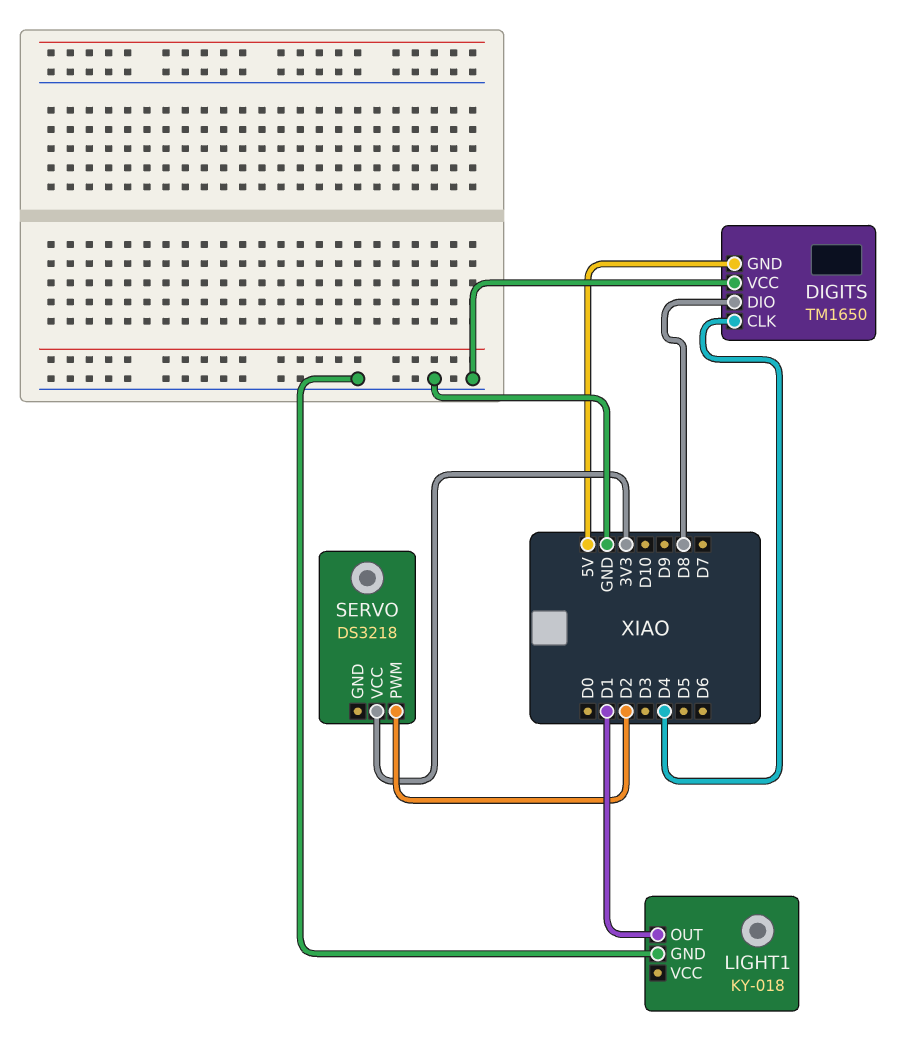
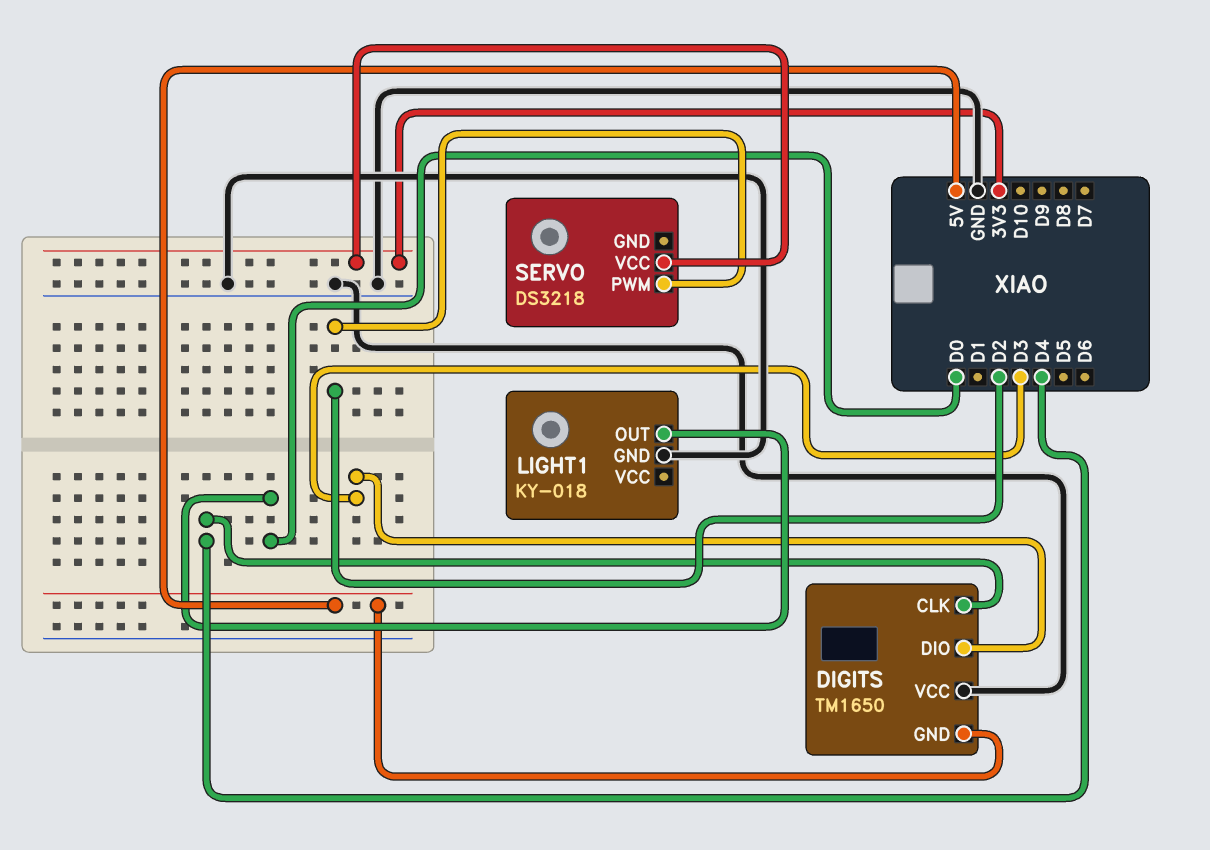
DIGITS pin DIO: D8 -> D3
LIGHT1 pin OUT: D1 -> D0

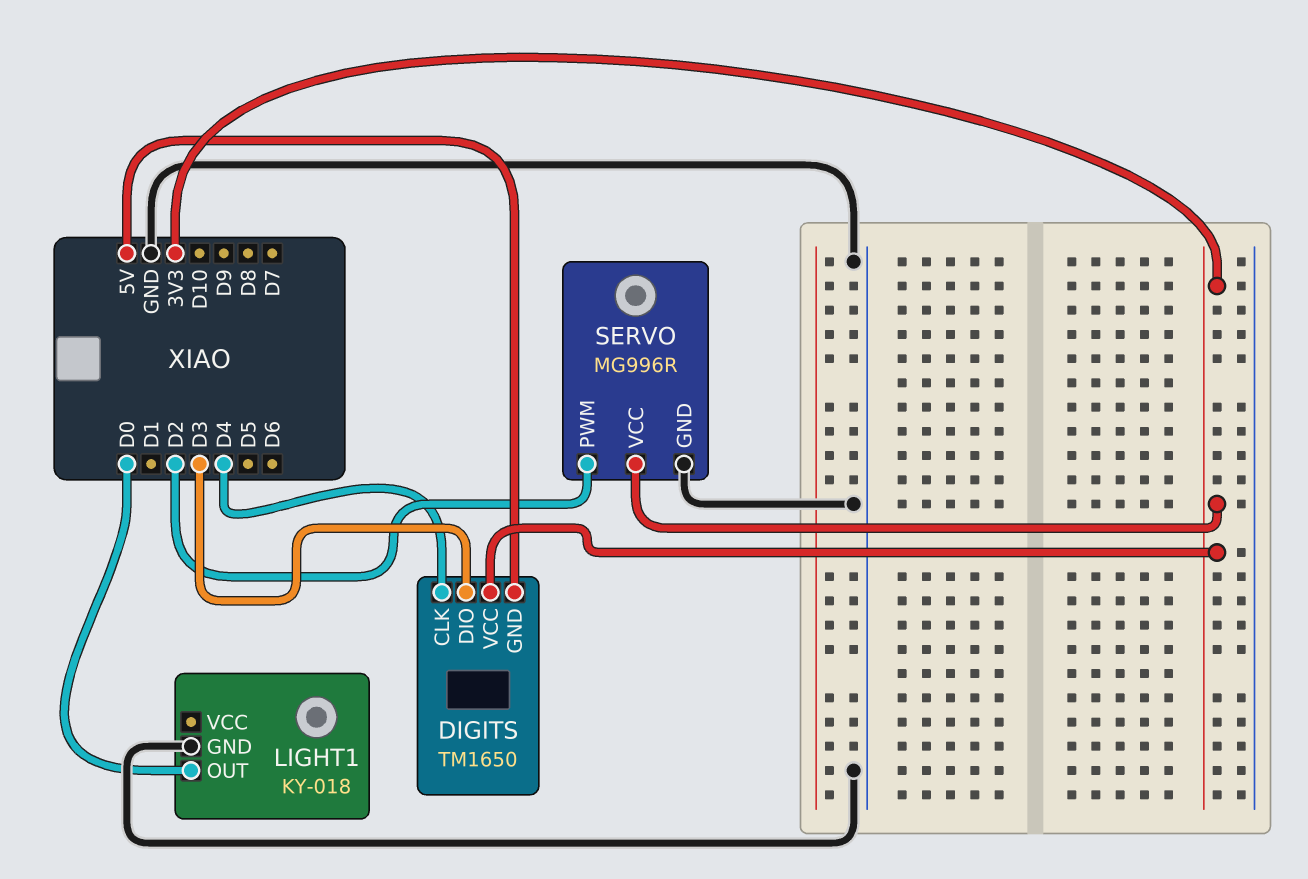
DIGITS pin VCC: GND -> 3V3
SERVO: DS3218 -> MG996R
SERVO pin GND: none -> GND

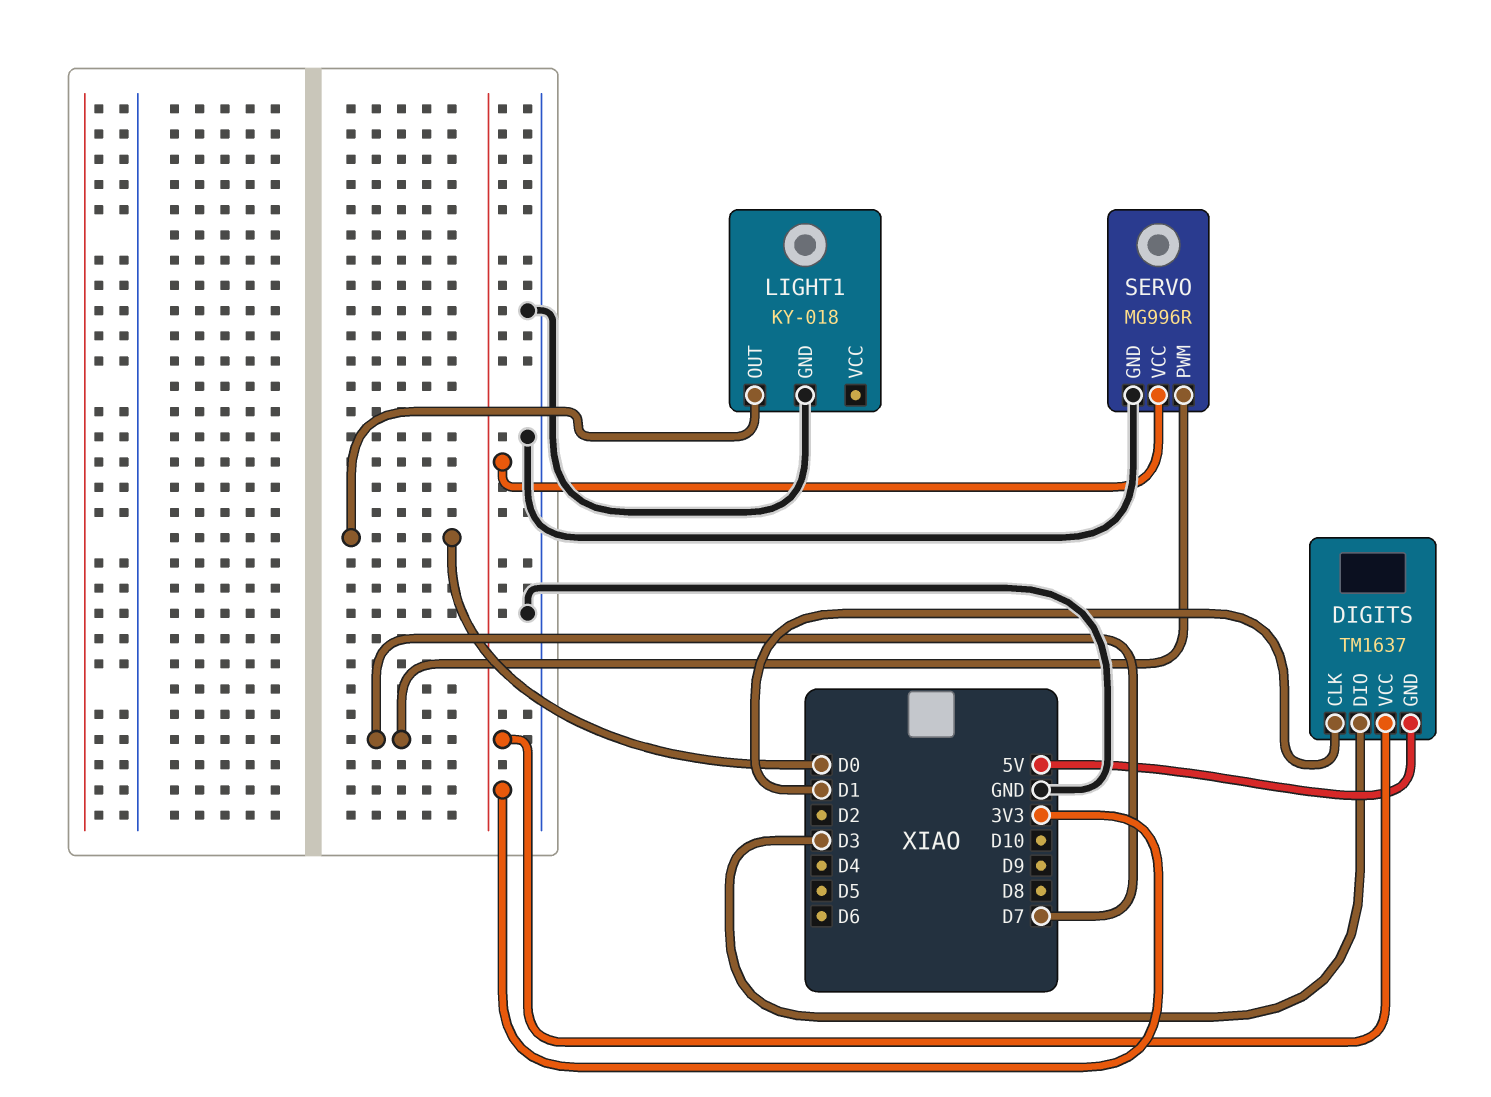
DIGITS: TM1650 -> TM1637
DIGITS pin CLK: D4 -> D1
SERVO pin PWM: D2 -> D7

